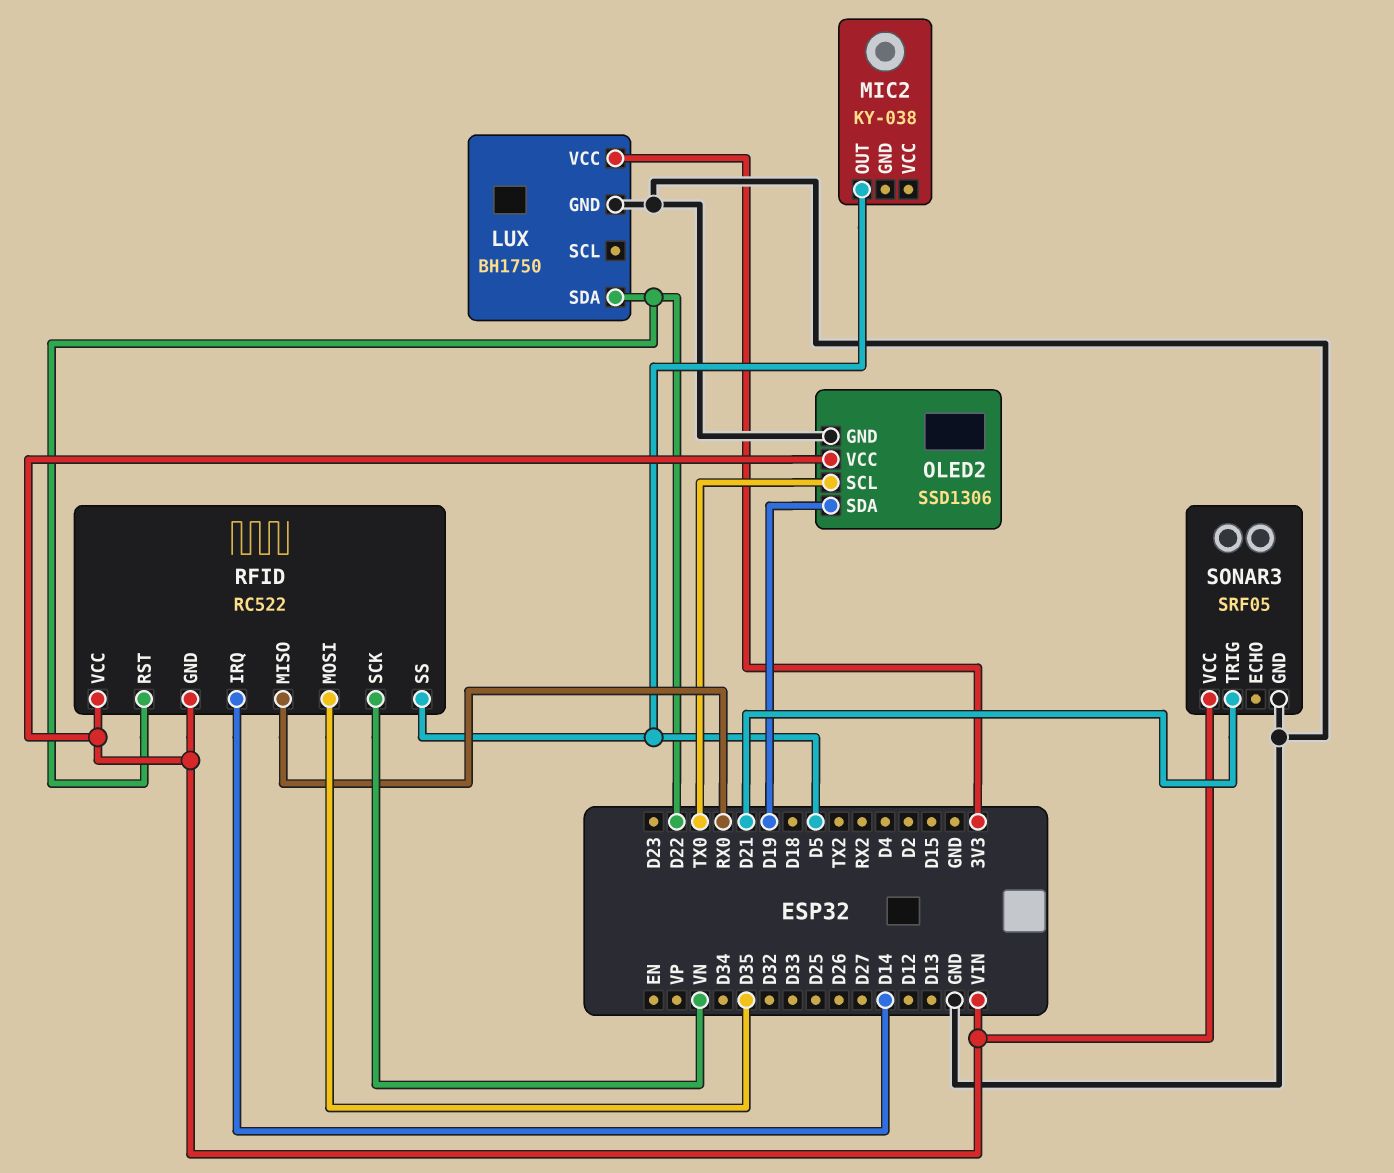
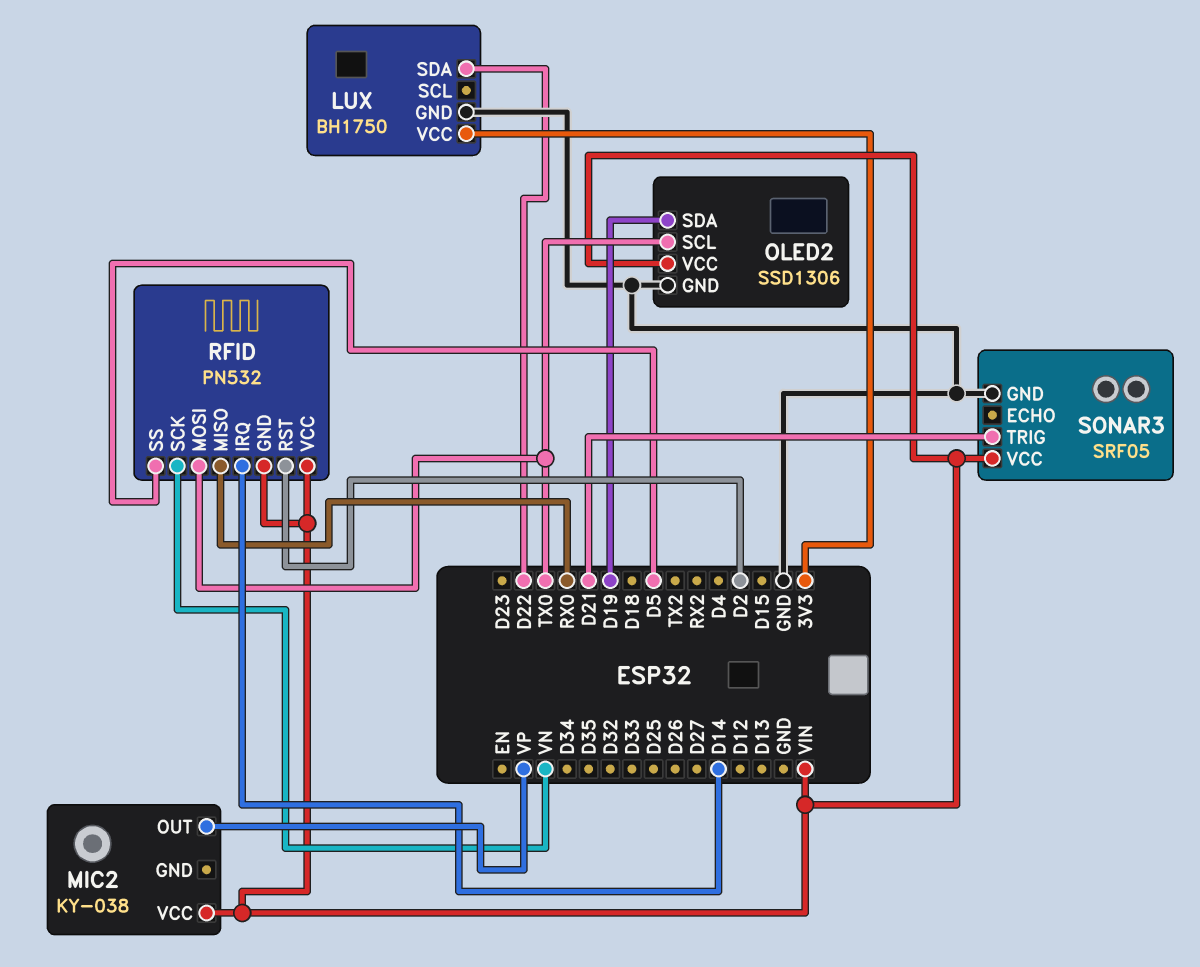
MIC2 pin OUT: D5 -> VP
MIC2 pin VCC: none -> VIN
RFID: RC522 -> PN532
RFID pin MOSI: D35 -> TX0
RFID pin RST: D22 -> D2

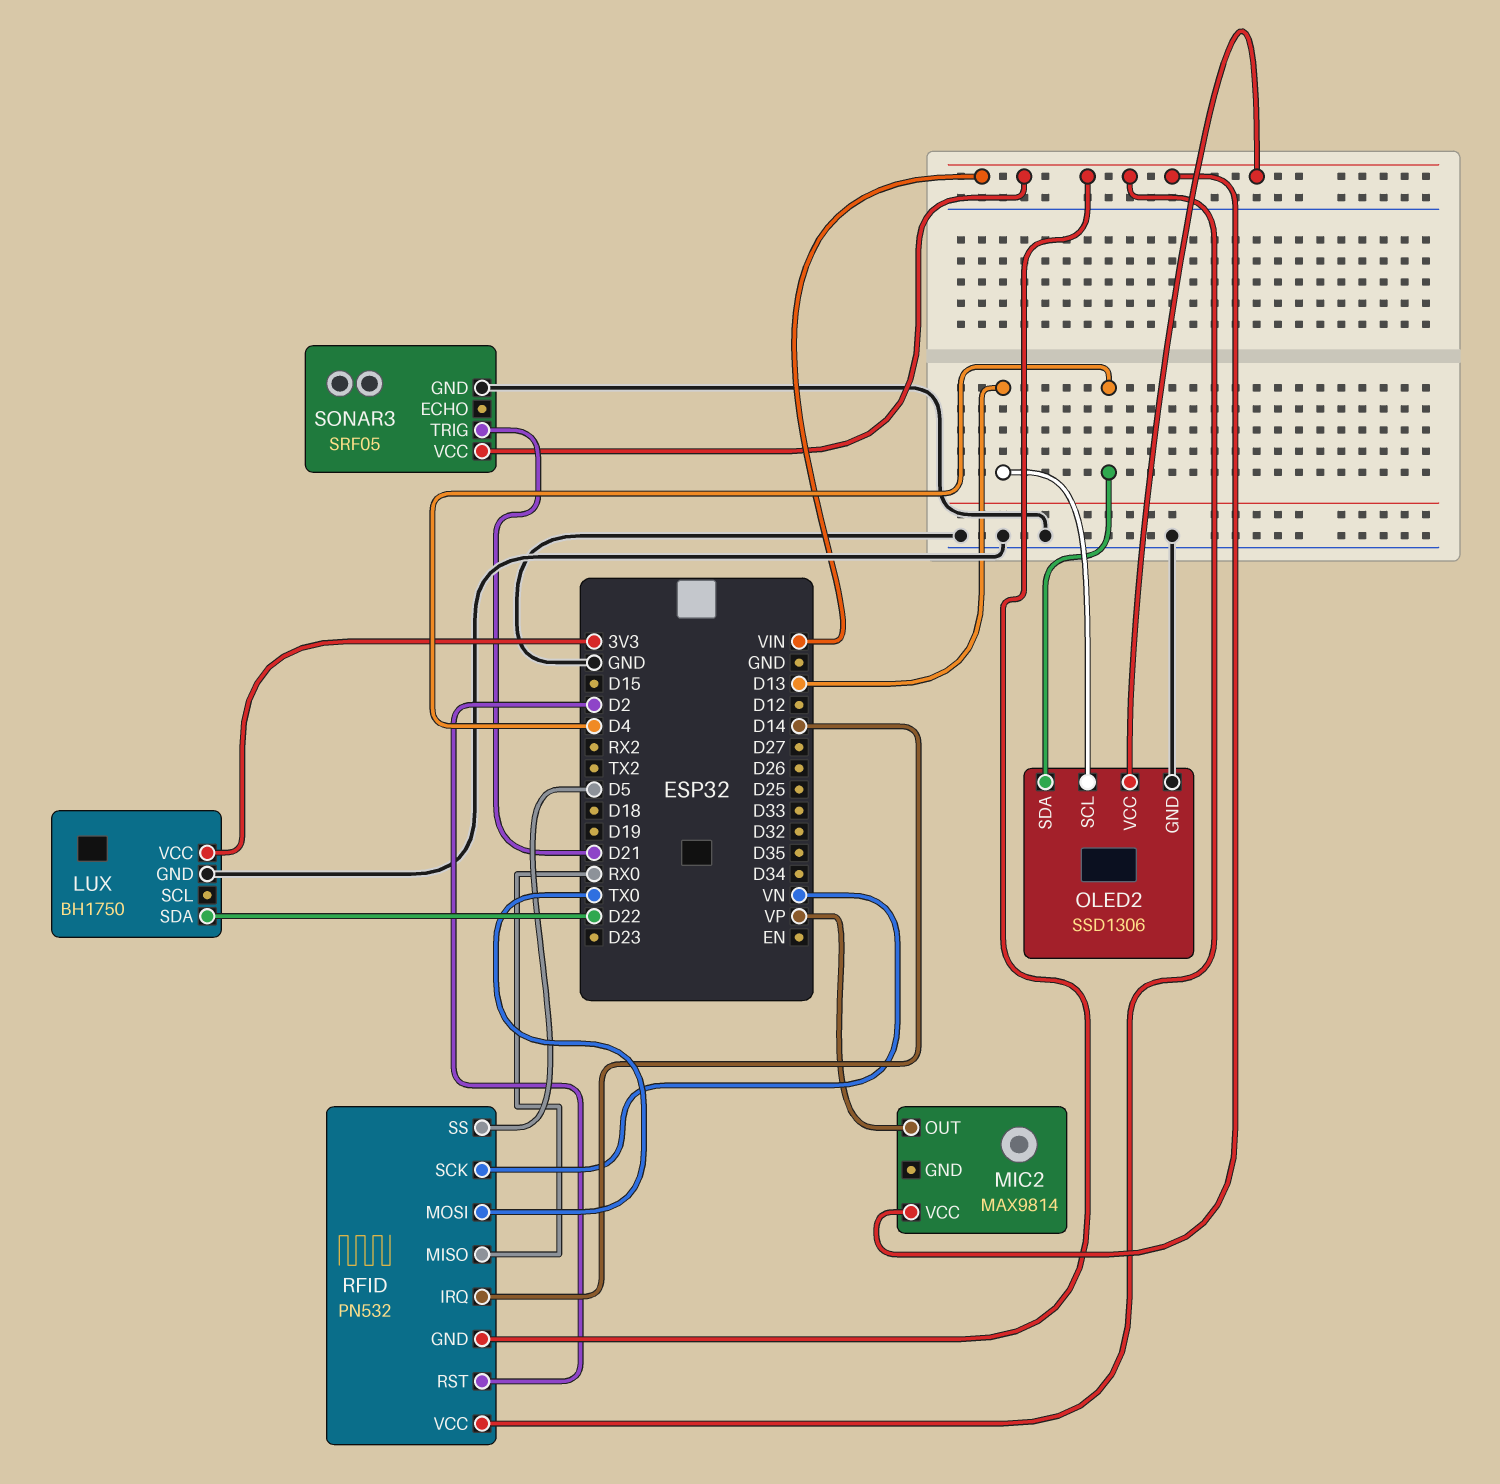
MIC2: KY-038 -> MAX9814
OLED2 pin SCL: TX0 -> D13
OLED2 pin SDA: D19 -> D4

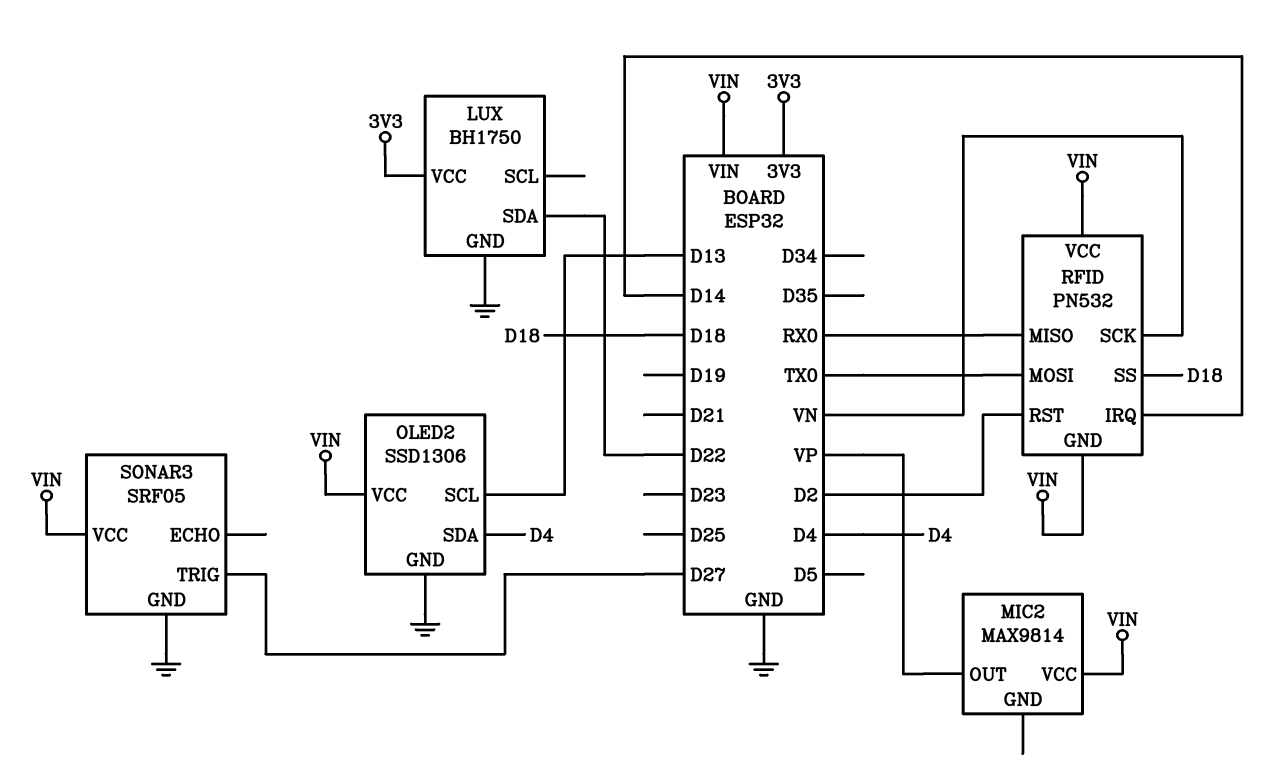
RFID pin SS: D5 -> D18
SONAR3 pin TRIG: D21 -> D27

